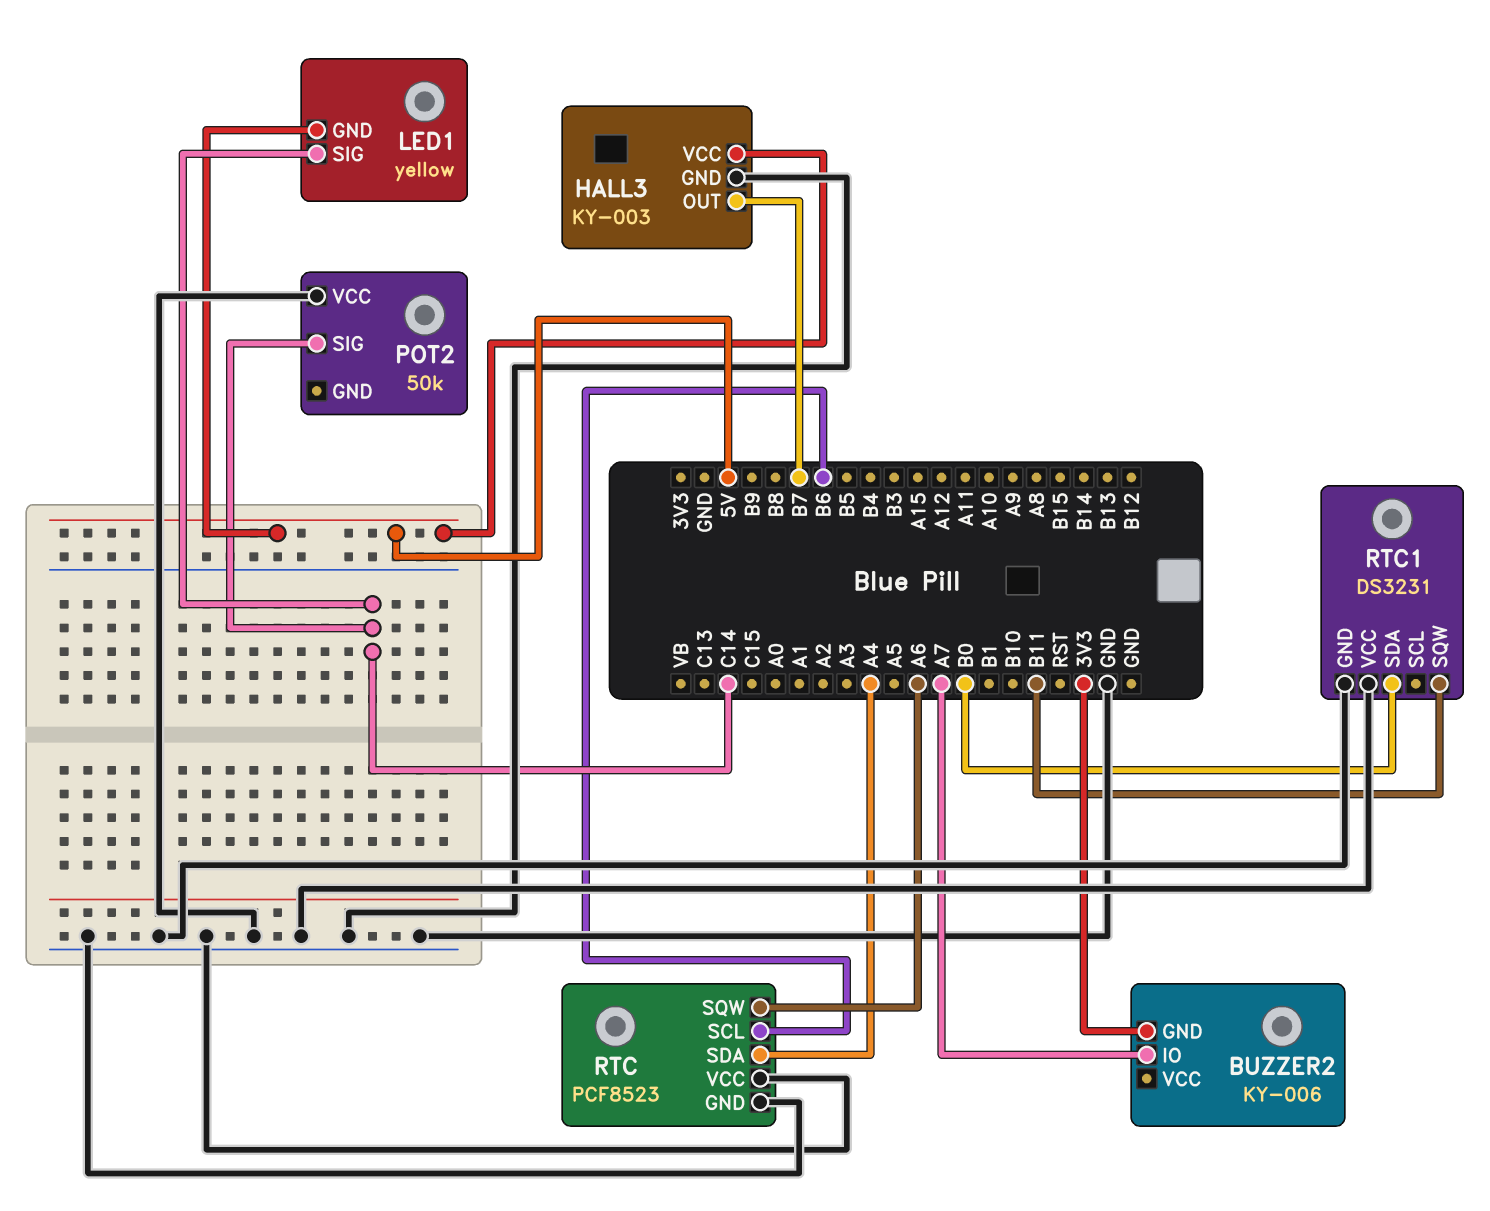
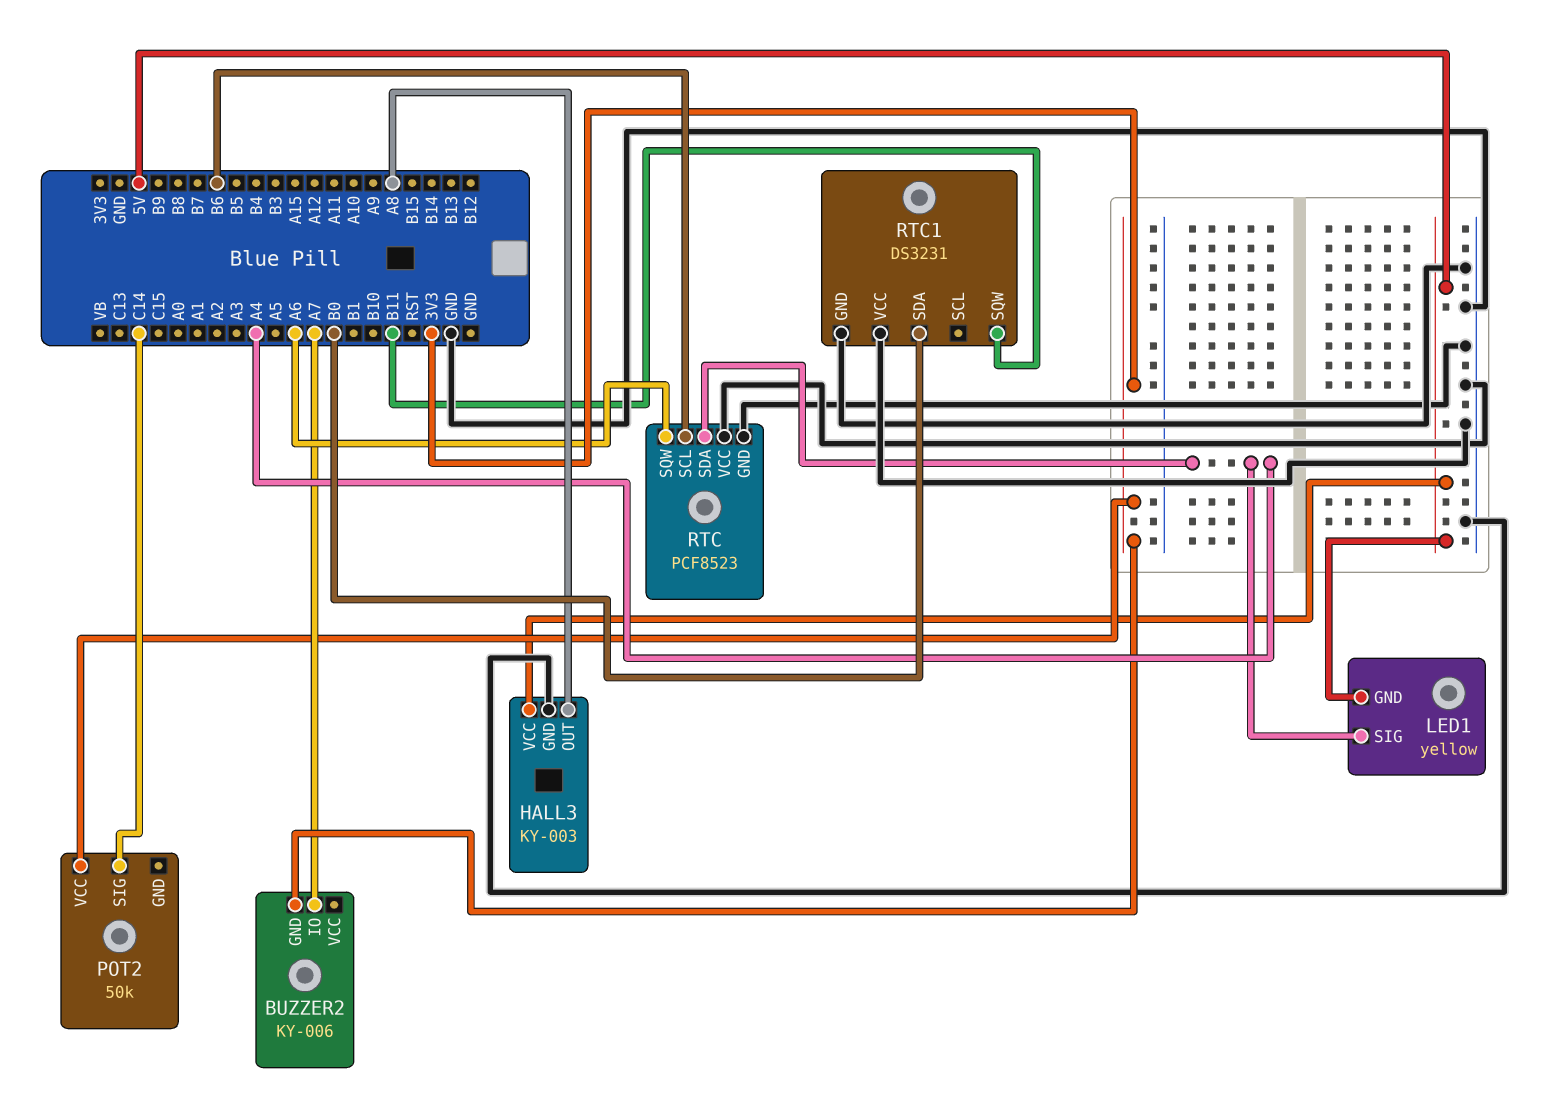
HALL3 pin OUT: B7 -> A8
LED1 pin SIG: C14 -> A4
POT2 pin VCC: GND -> 3V3

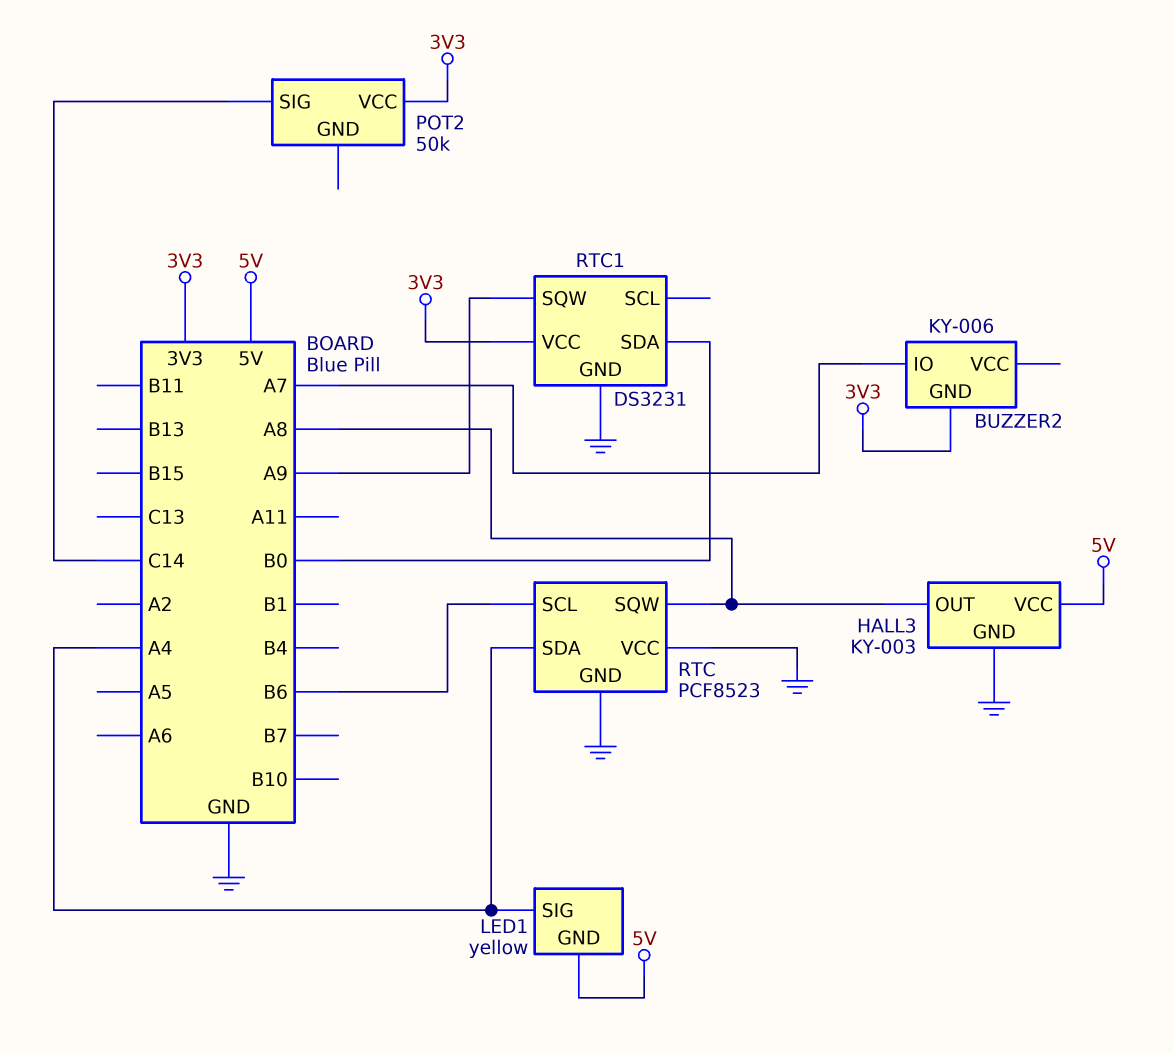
RTC pin SQW: A6 -> A8
RTC1 pin SQW: B11 -> A9
RTC1 pin VCC: GND -> 3V3

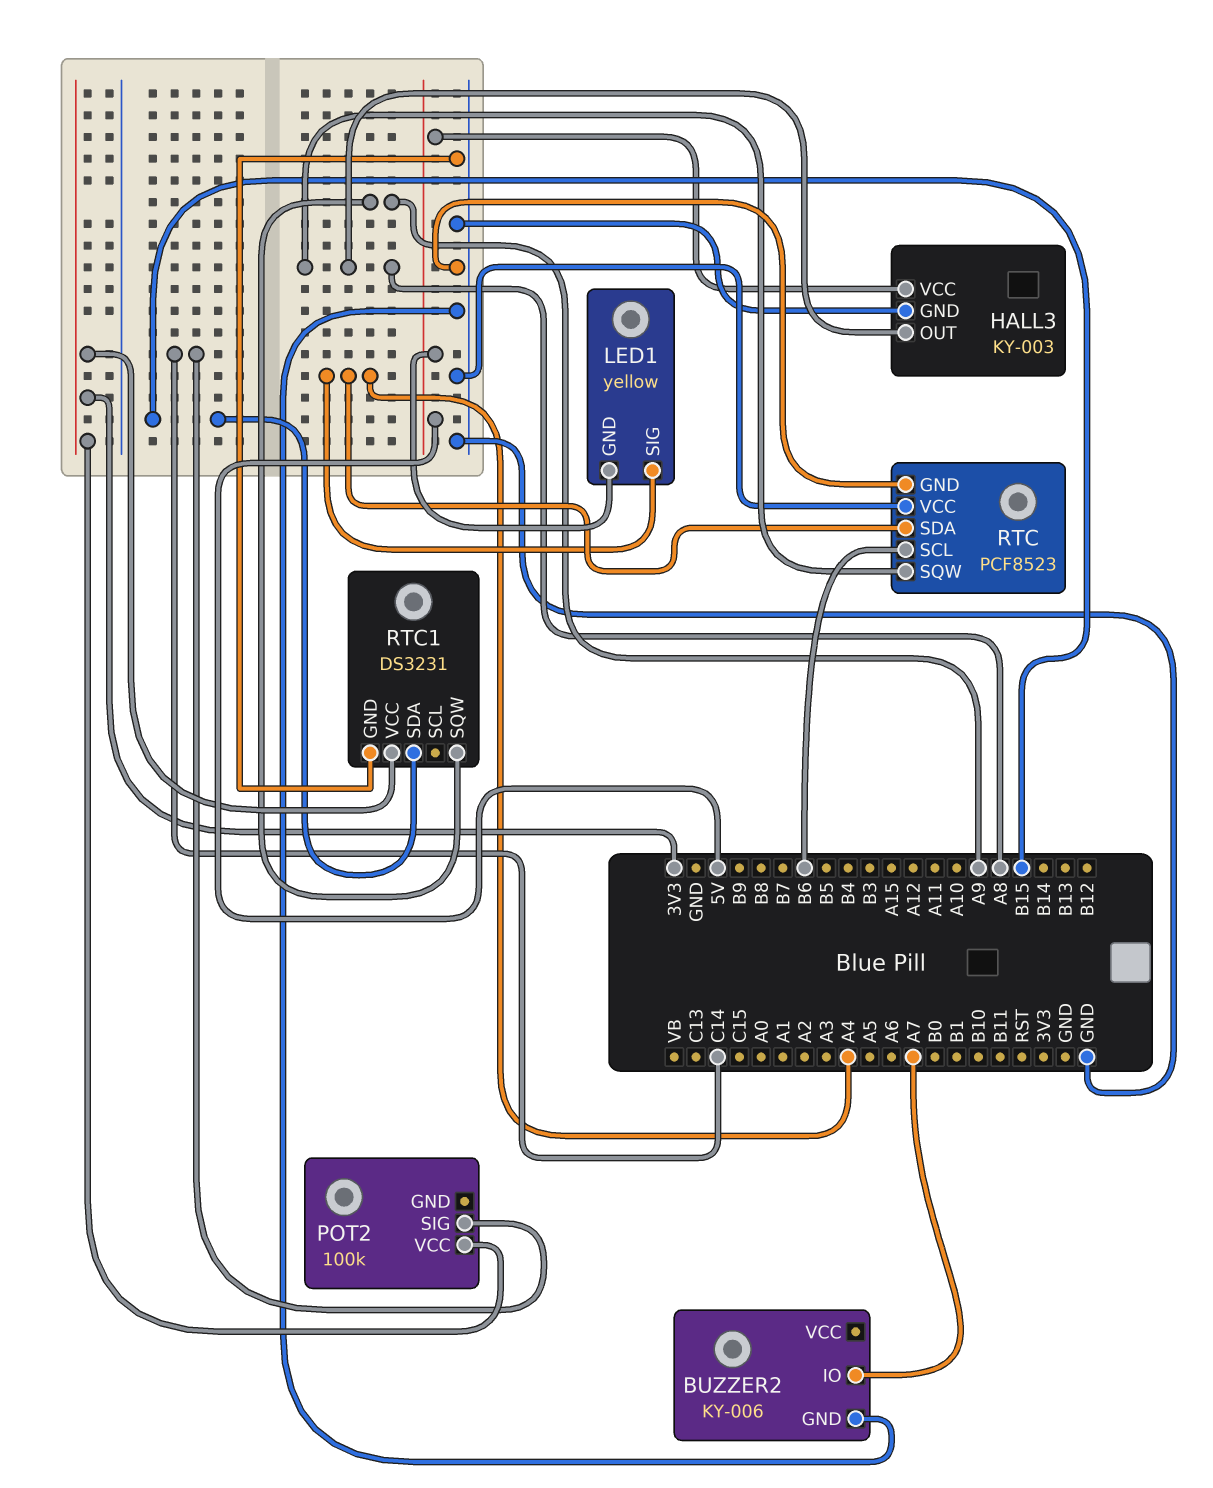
BUZZER2 pin GND: 3V3 -> GND
POT2: 50k -> 100k
RTC1 pin SDA: B0 -> B15

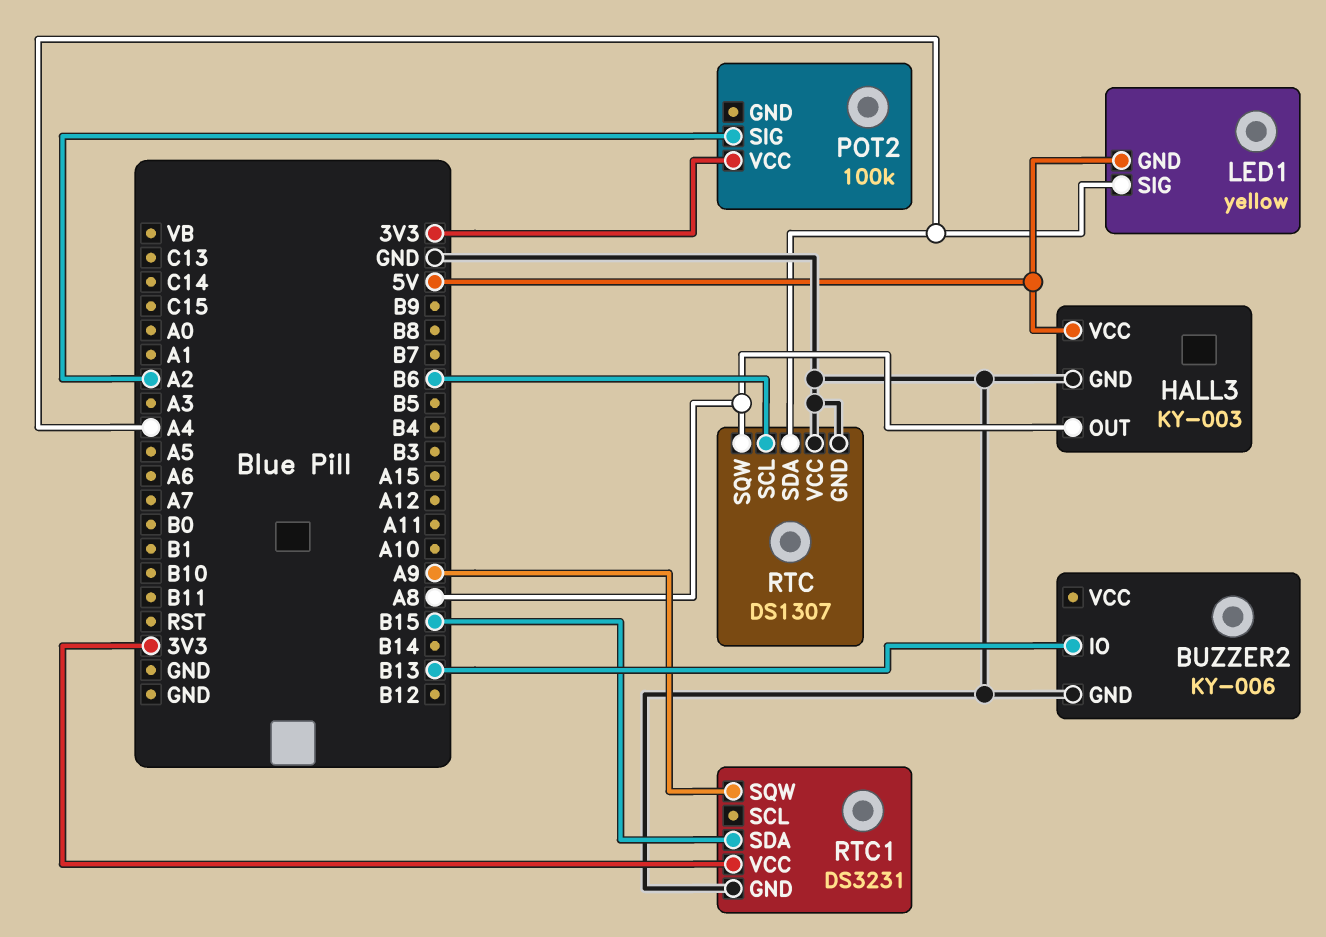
BUZZER2 pin IO: A7 -> B13
POT2 pin SIG: C14 -> A2
RTC: PCF8523 -> DS1307

